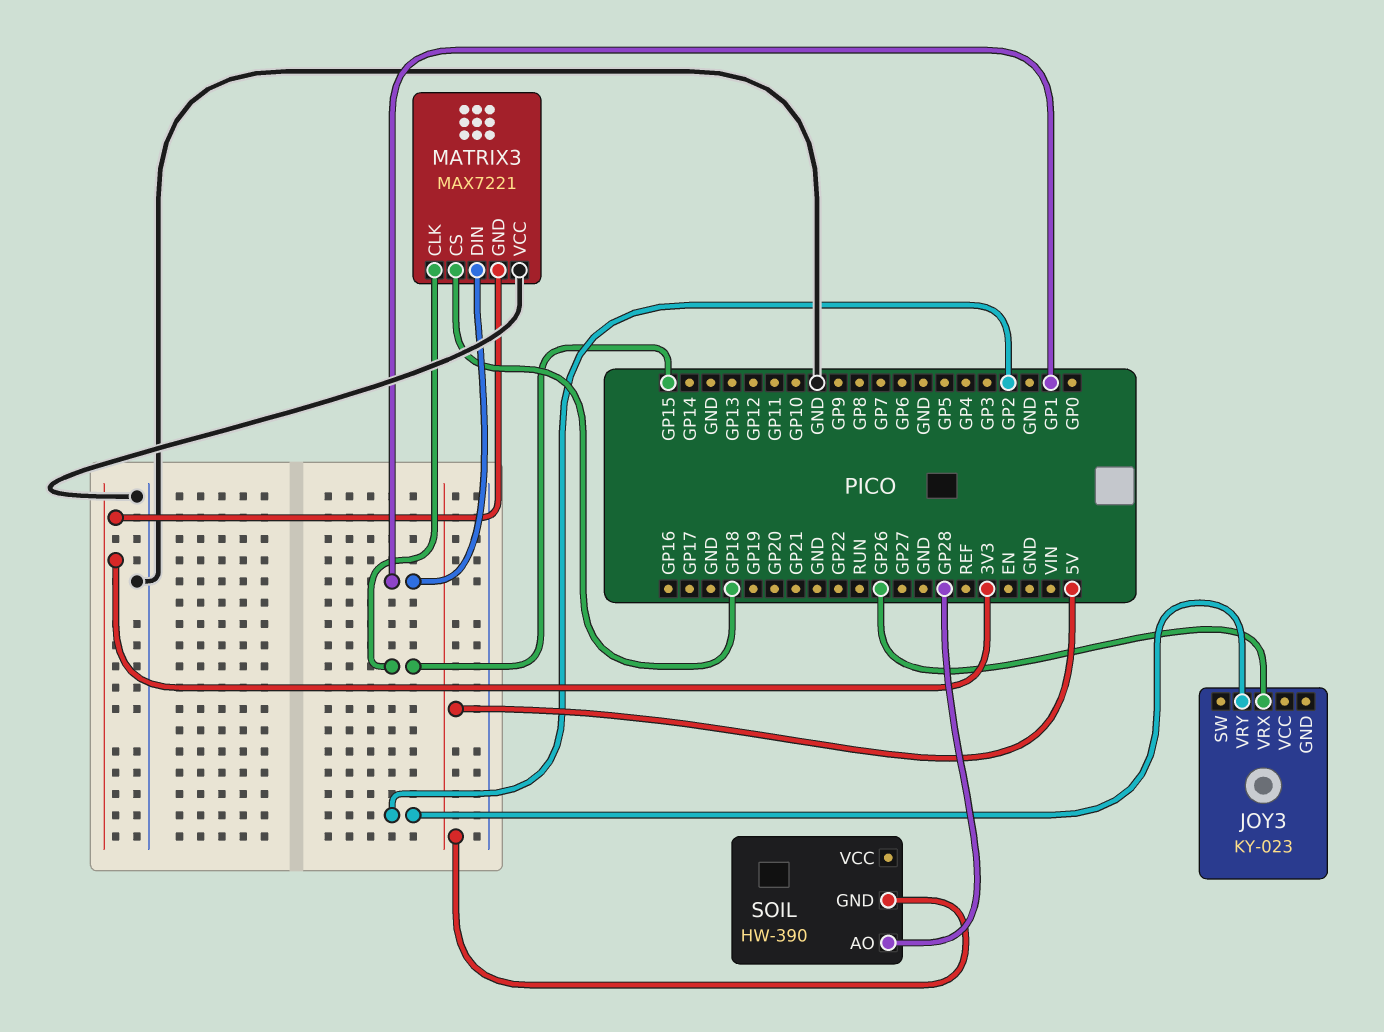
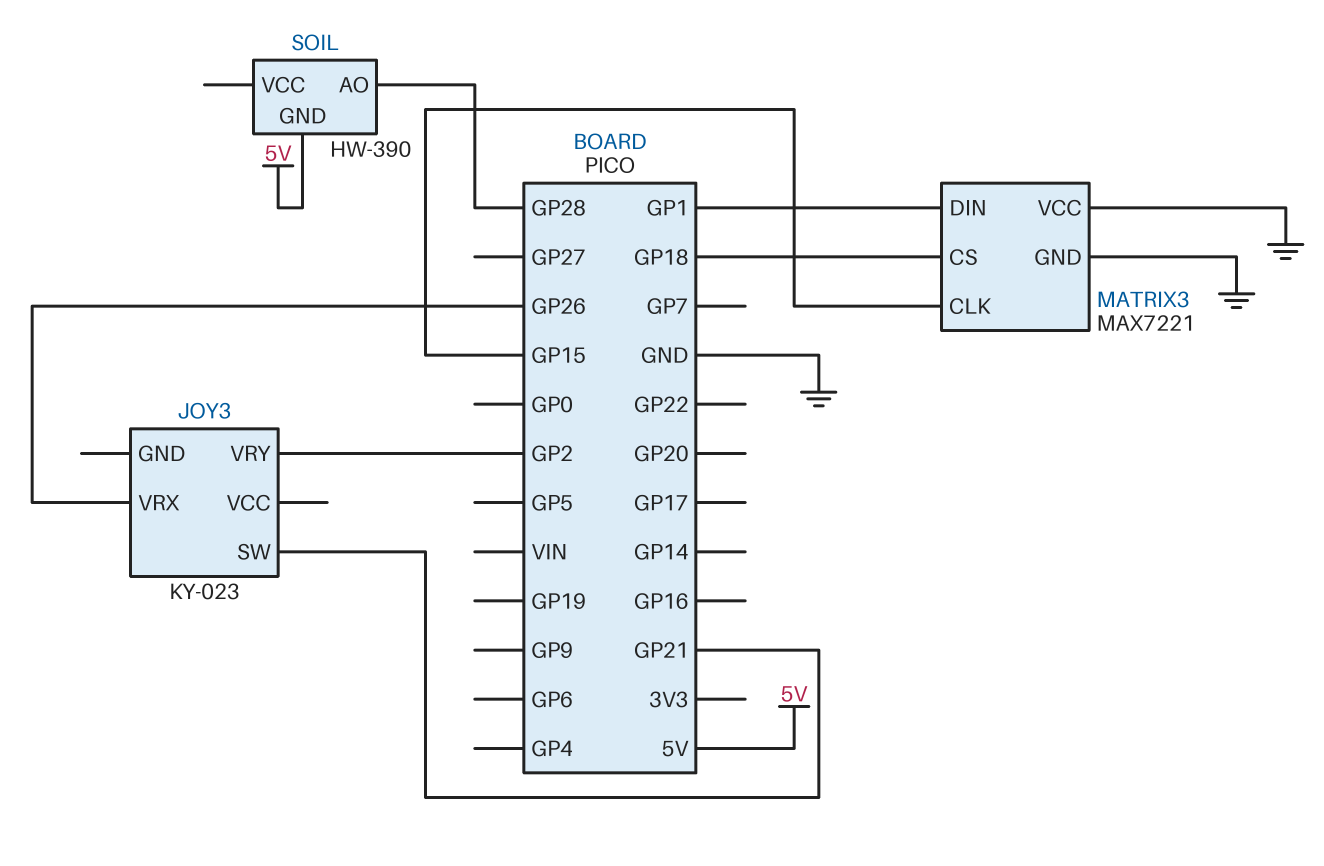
JOY3 pin SW: none -> GP21
MATRIX3 pin GND: 3V3 -> GND

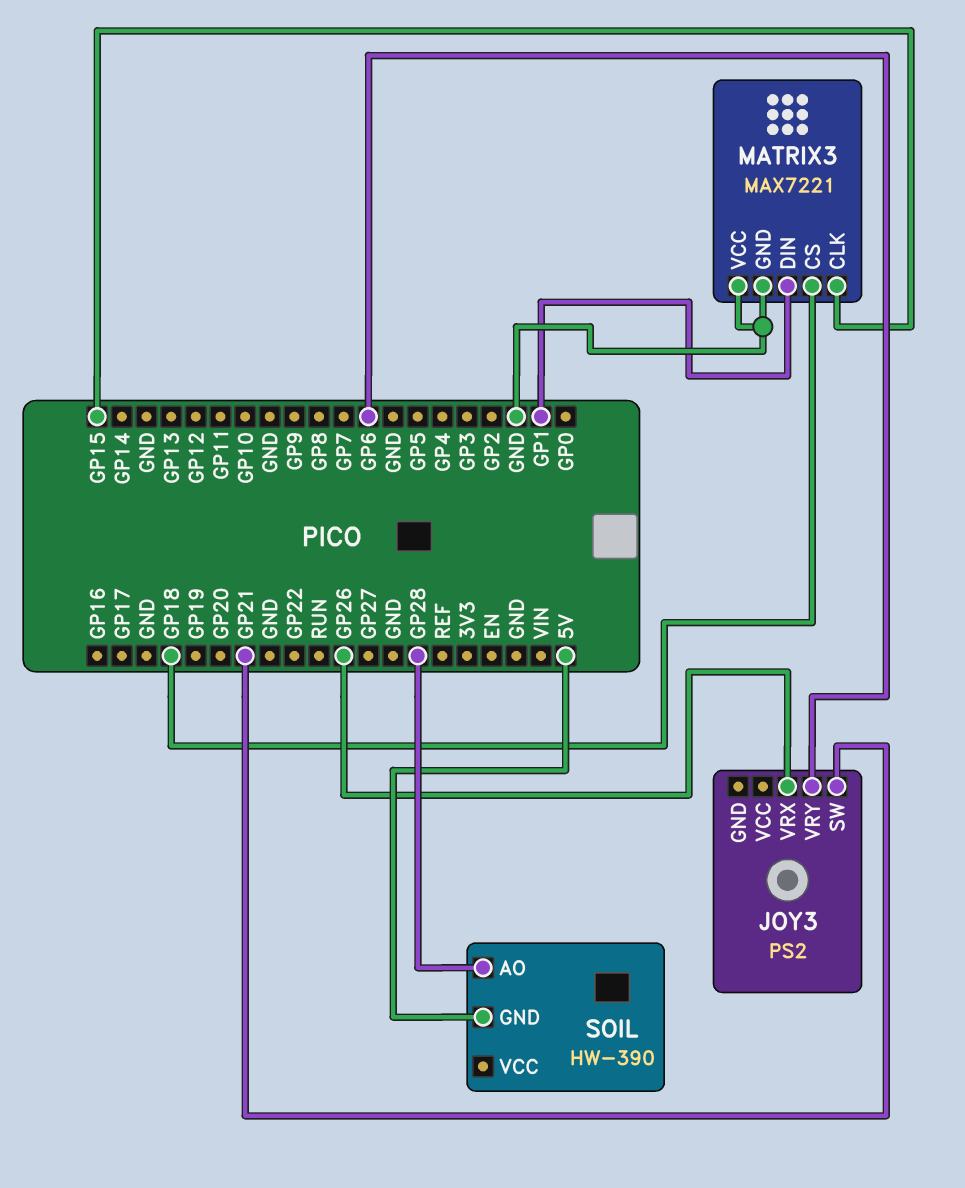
JOY3: KY-023 -> PS2
JOY3 pin VRY: GP2 -> GP6

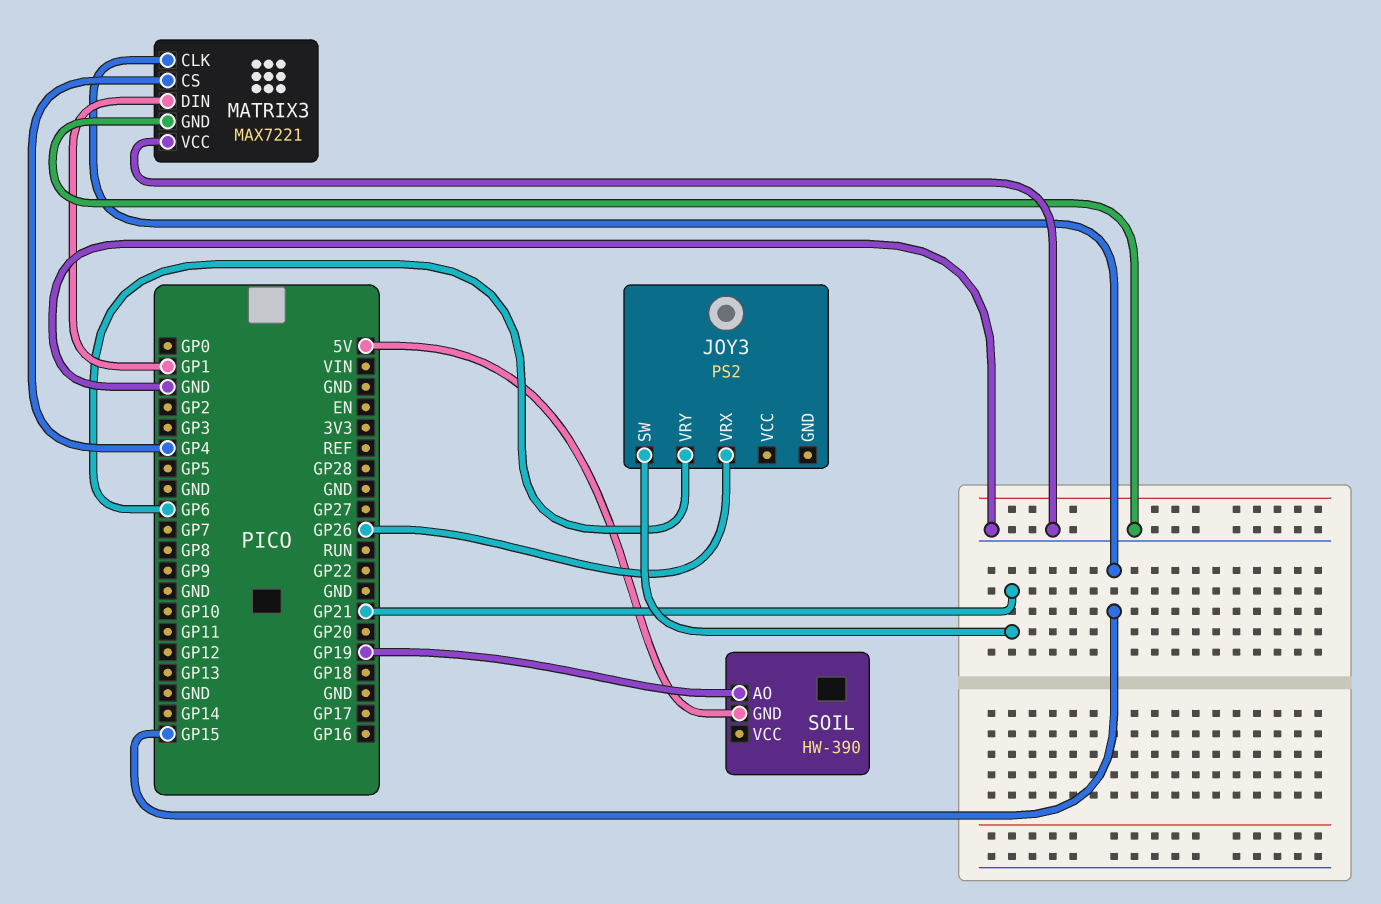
MATRIX3 pin CS: GP18 -> GP4
SOIL pin AO: GP28 -> GP19

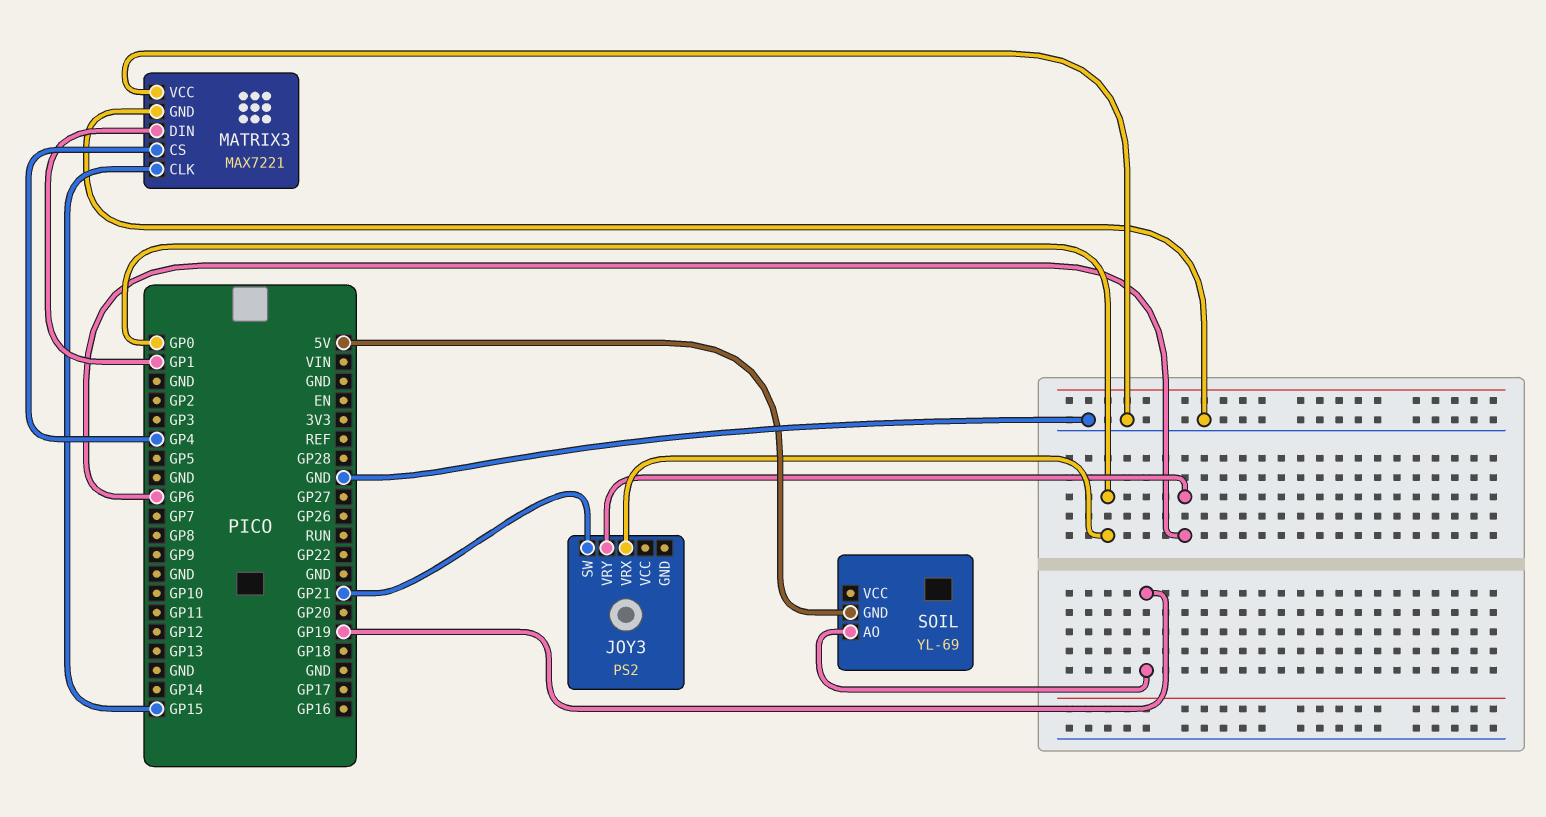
JOY3 pin VRX: GP26 -> GP0
SOIL: HW-390 -> YL-69

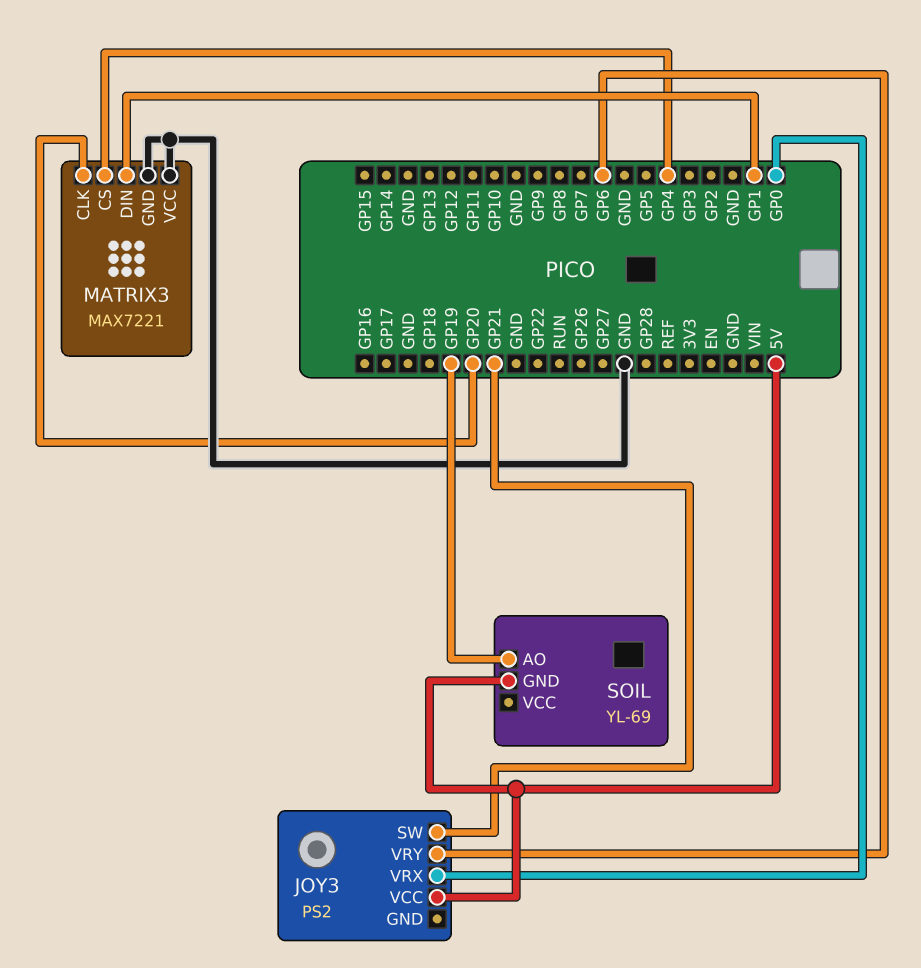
JOY3 pin VCC: none -> 5V
MATRIX3 pin CLK: GP15 -> GP20

